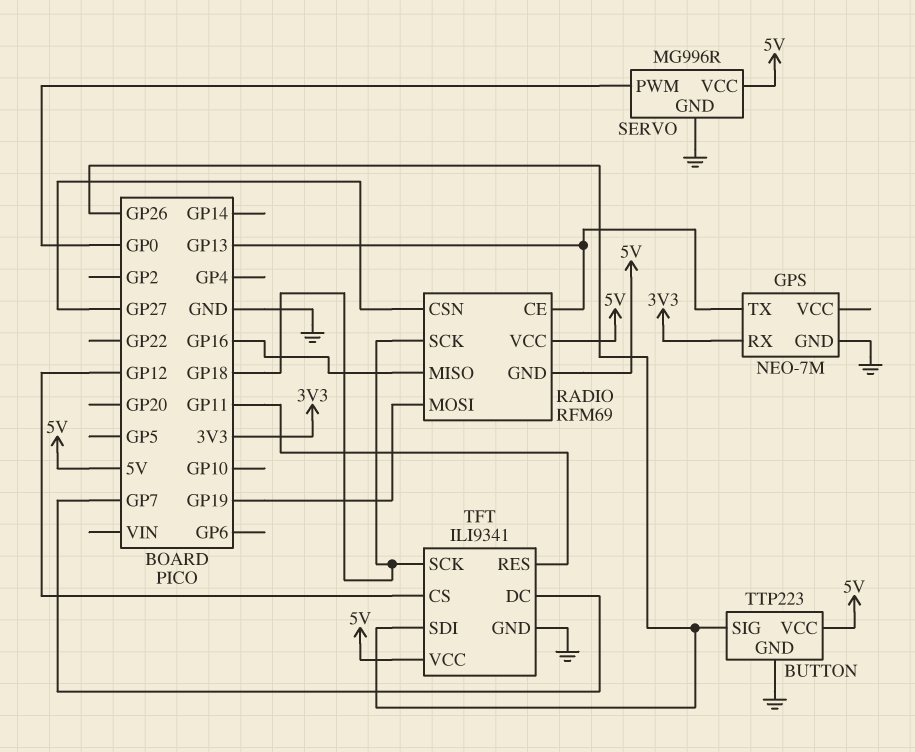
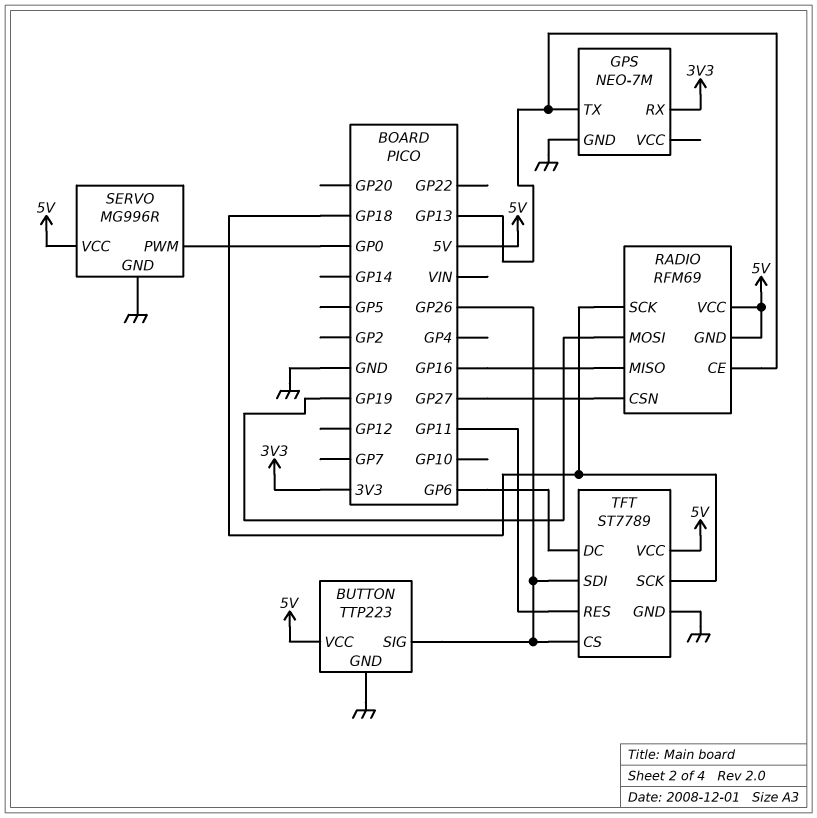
TFT: ILI9341 -> ST7789
TFT pin CS: GP12 -> GP26
TFT pin DC: GP7 -> GP6

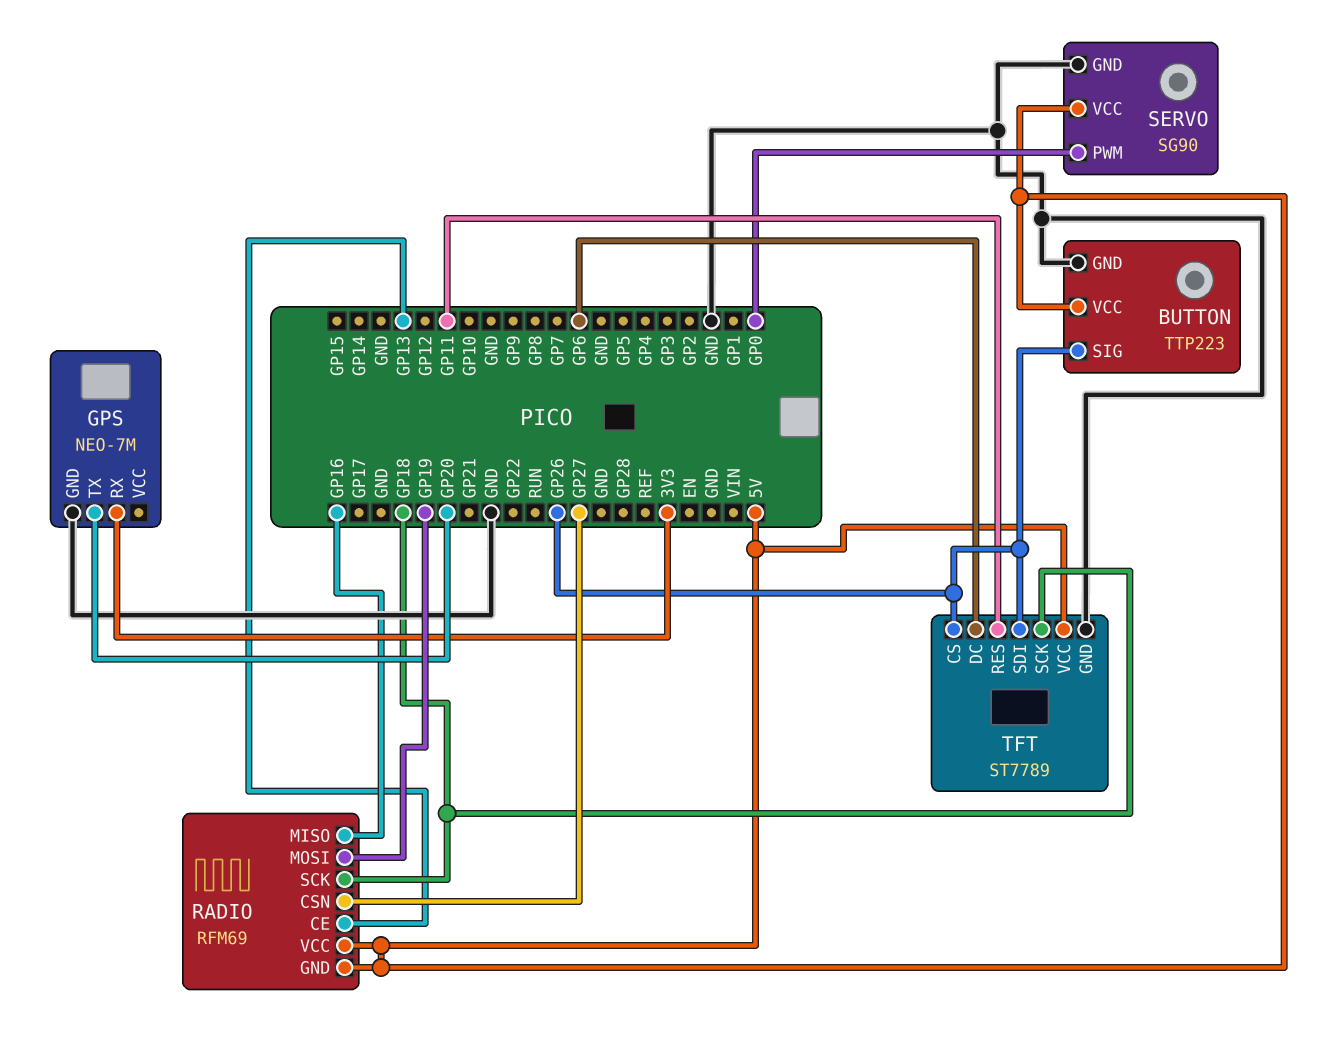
GPS pin TX: GP13 -> GP20
SERVO: MG996R -> SG90

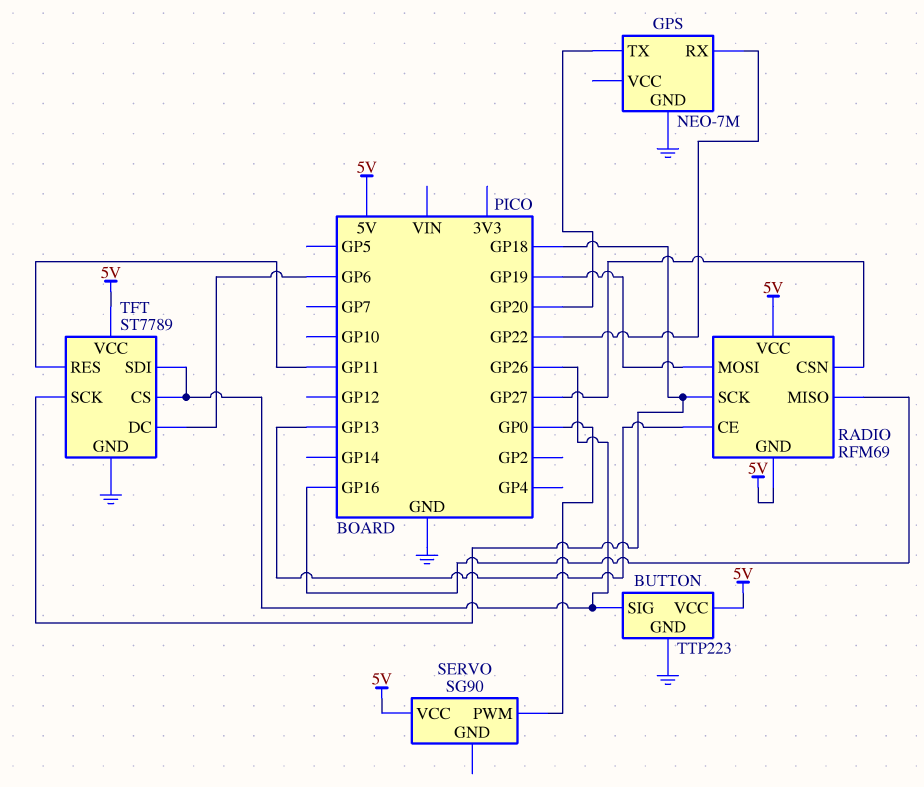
GPS pin RX: 3V3 -> GP22
SERVO pin GND: GND -> none

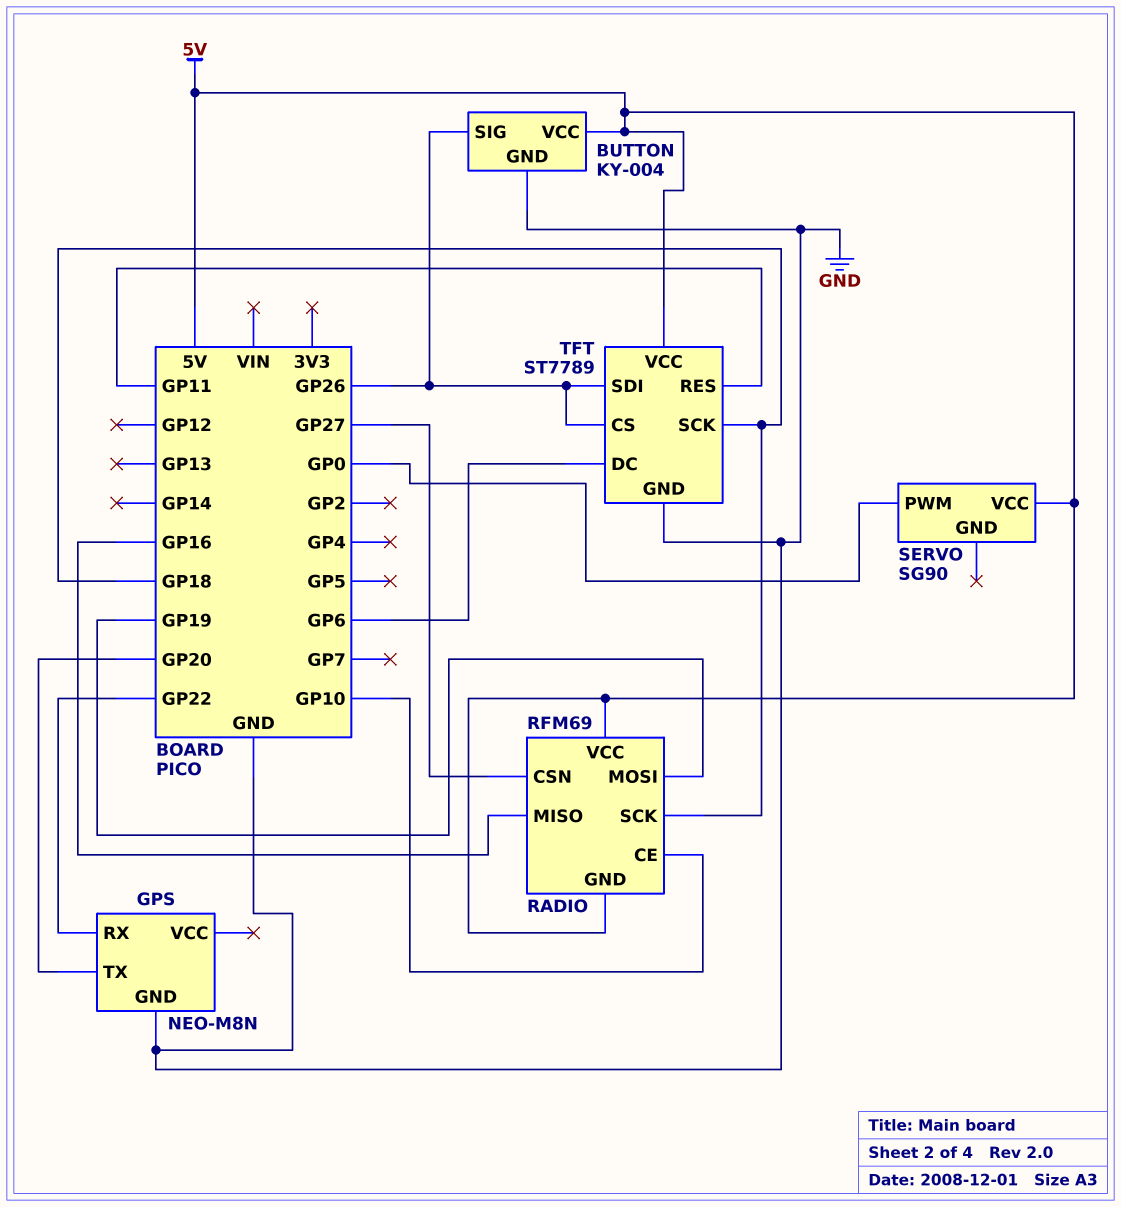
BUTTON: TTP223 -> KY-004
GPS: NEO-7M -> NEO-M8N
RADIO pin CE: GP13 -> GP10

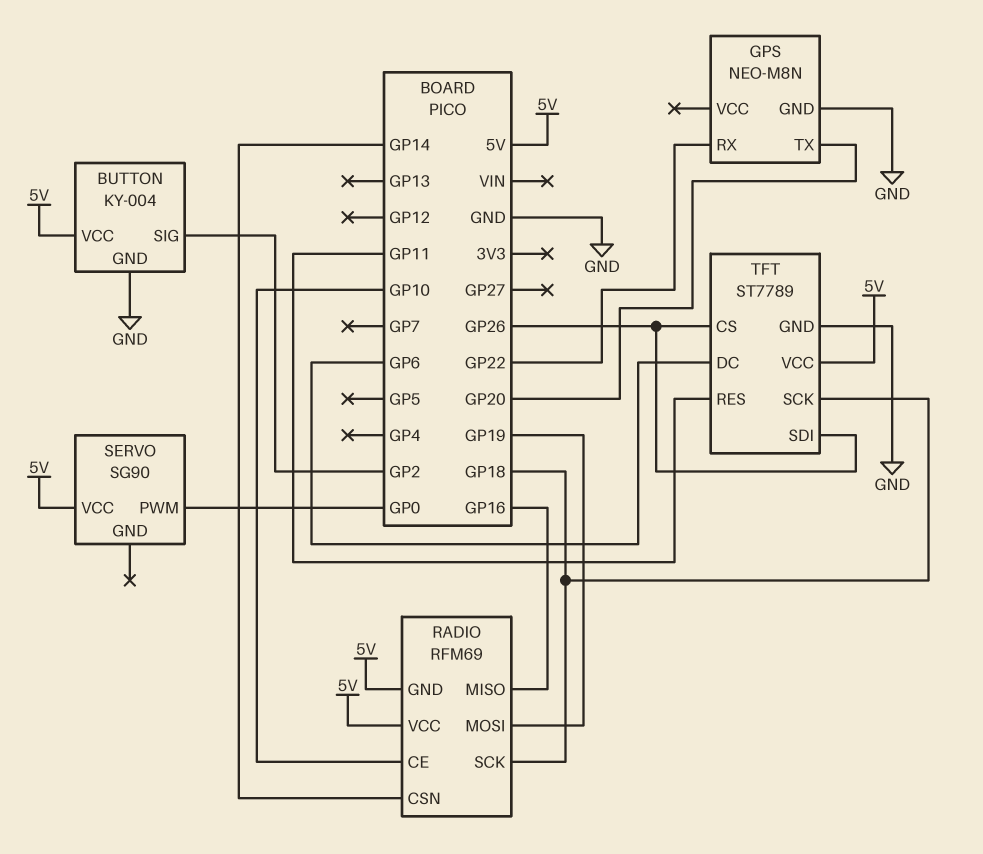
BUTTON pin SIG: GP26 -> GP2
RADIO pin CSN: GP27 -> GP14

